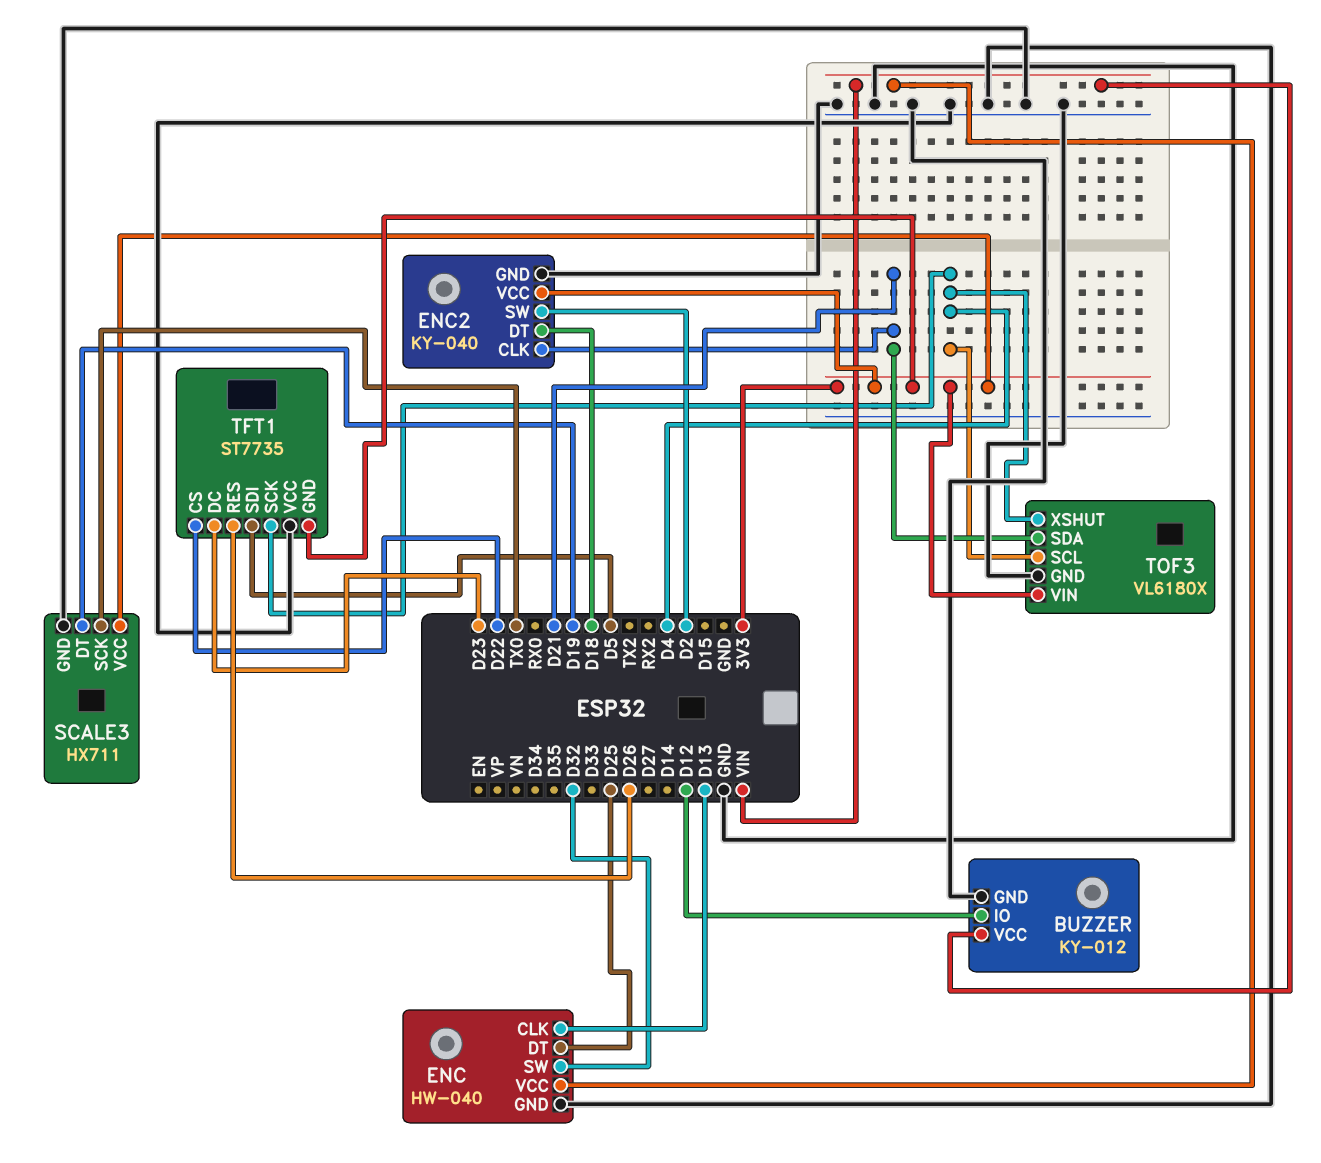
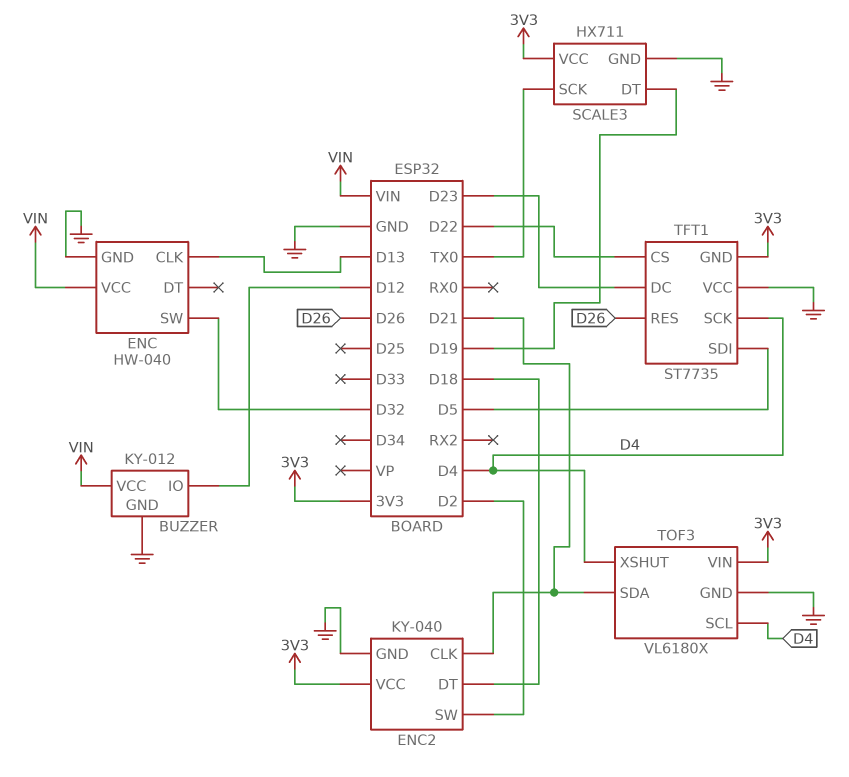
ENC pin DT: D25 -> none

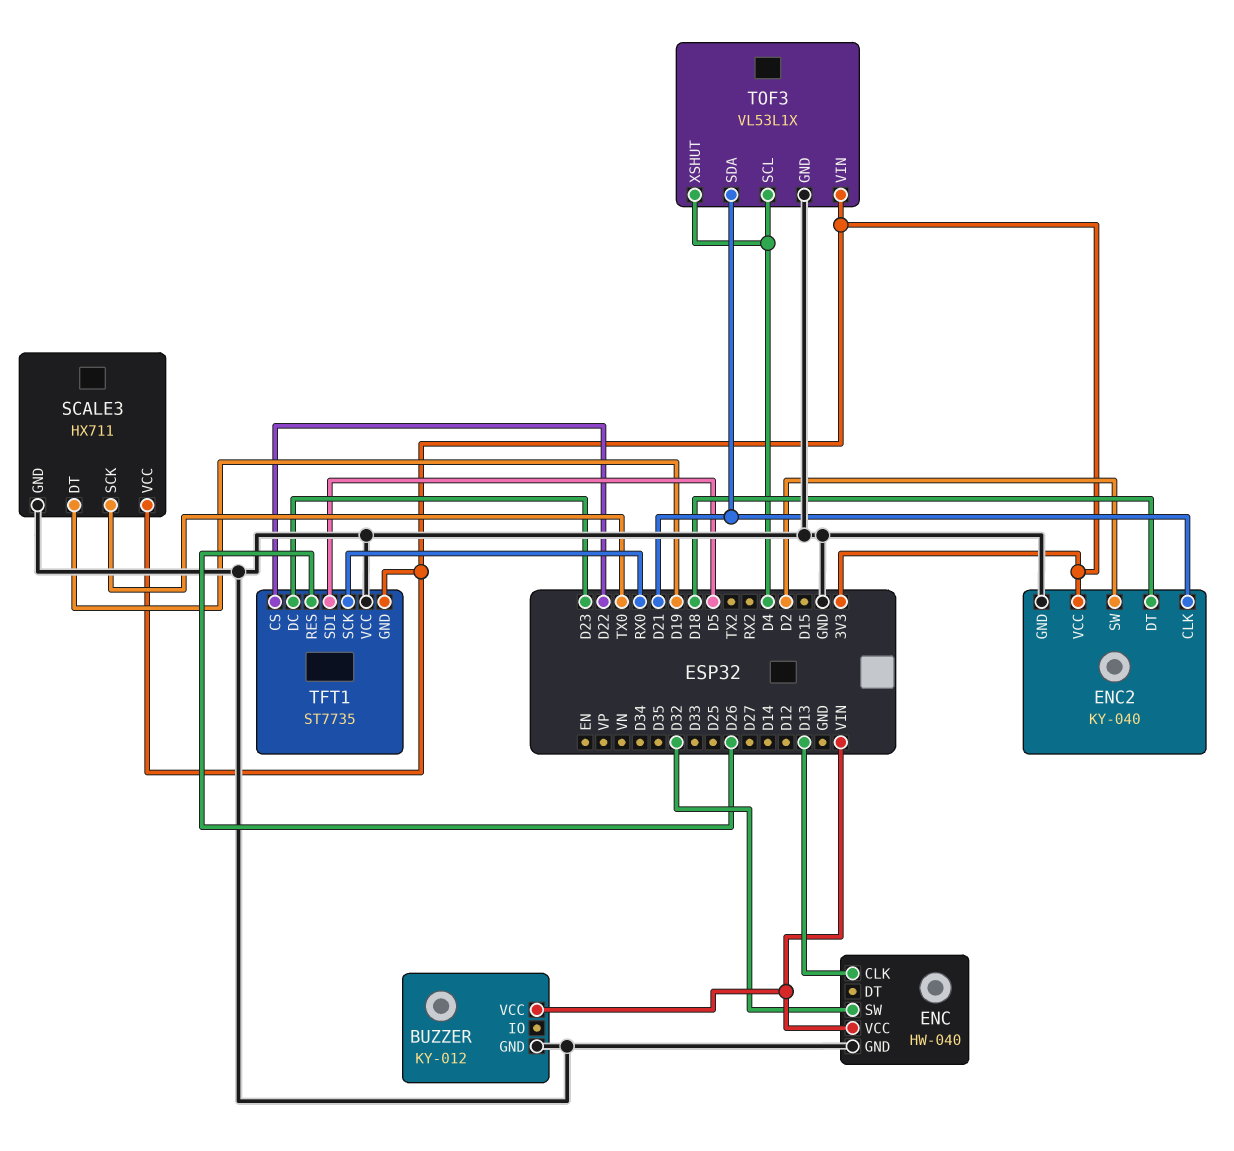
BUZZER pin IO: D12 -> none
TFT1 pin SCK: D4 -> RX0
TOF3: VL6180X -> VL53L1X

